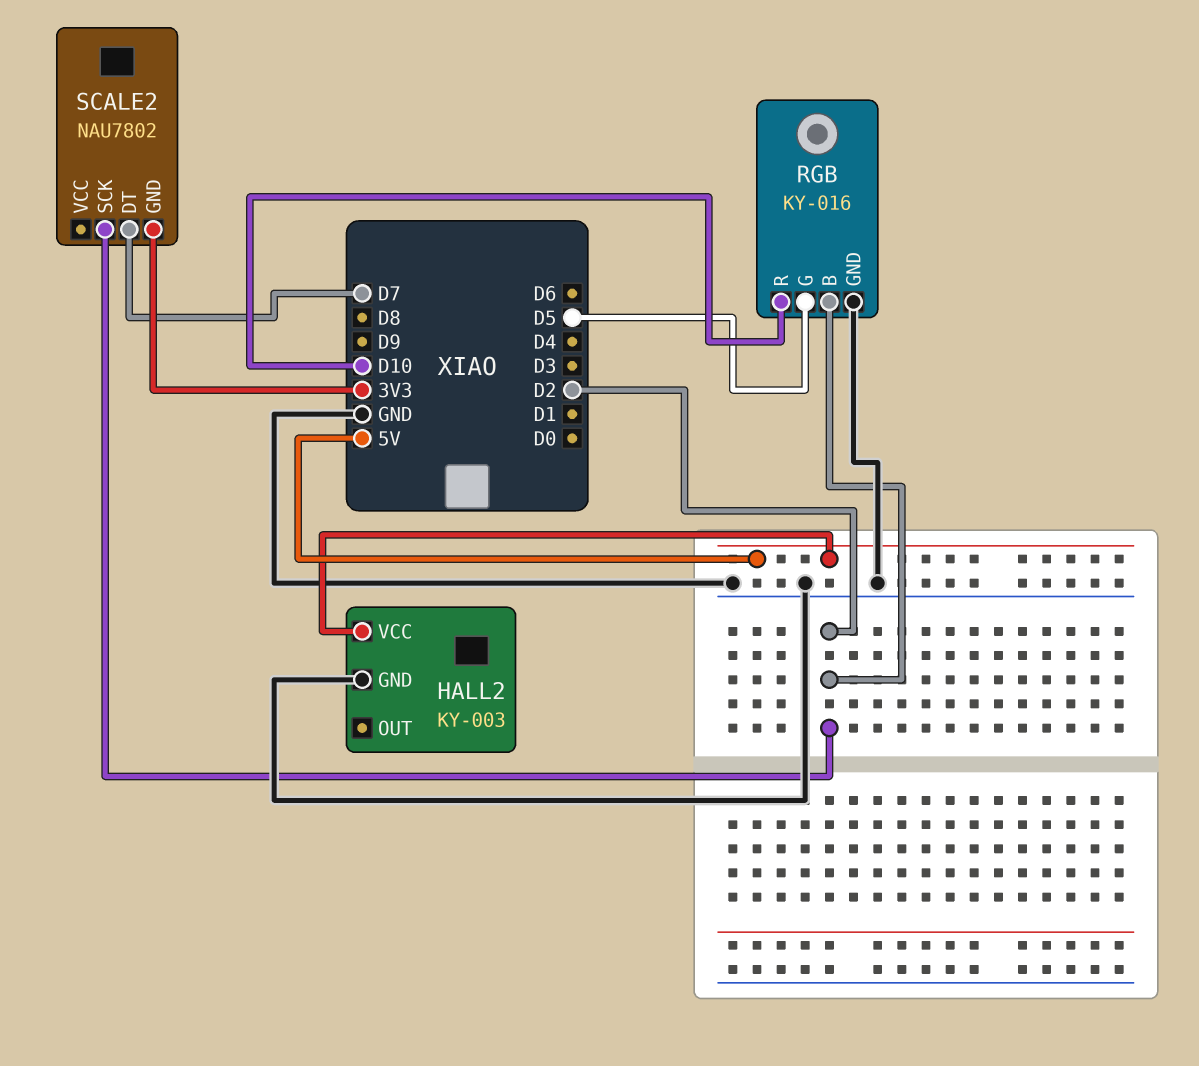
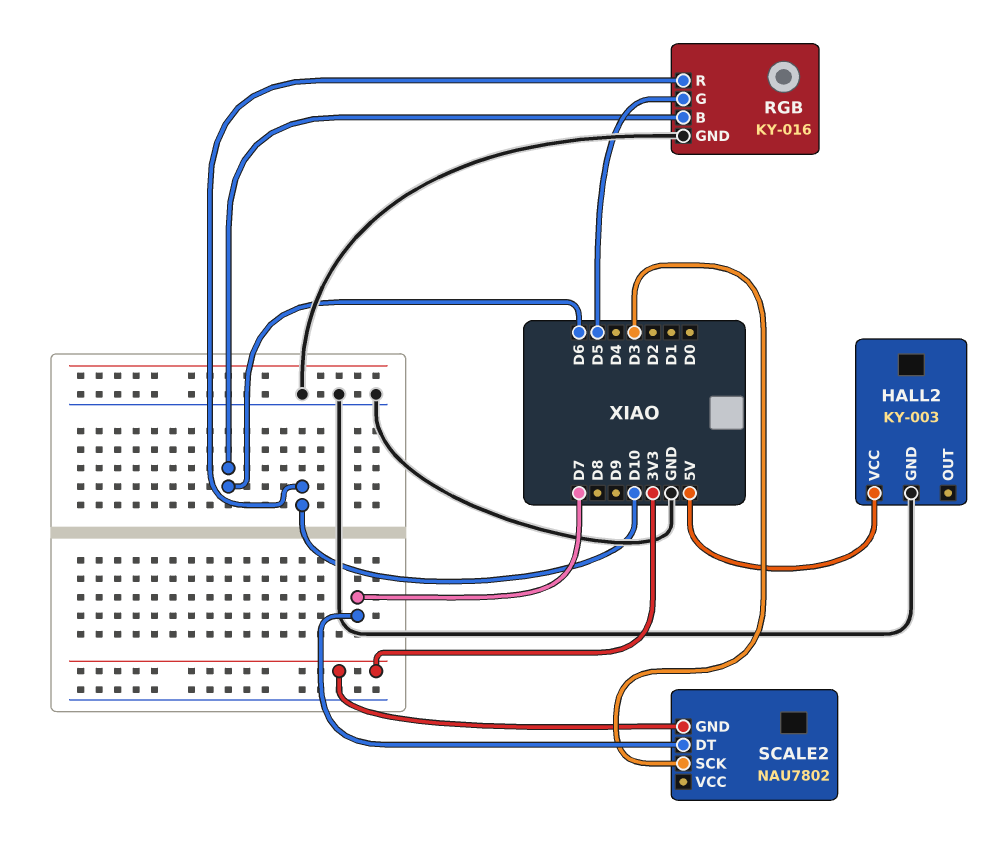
RGB pin B: D2 -> D6
SCALE2 pin SCK: D2 -> D3

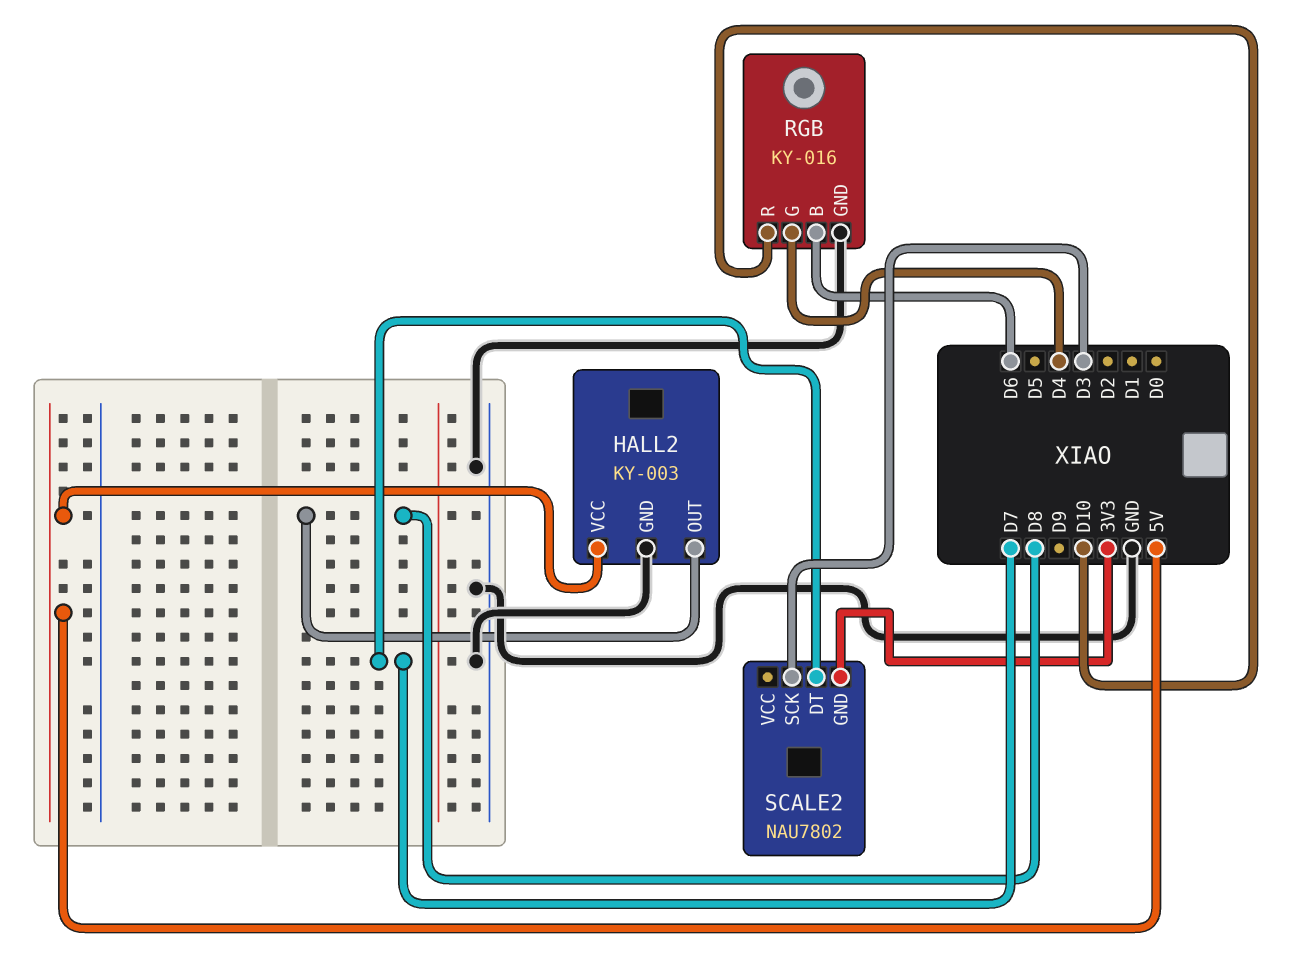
HALL2 pin OUT: none -> D8
RGB pin G: D5 -> D4

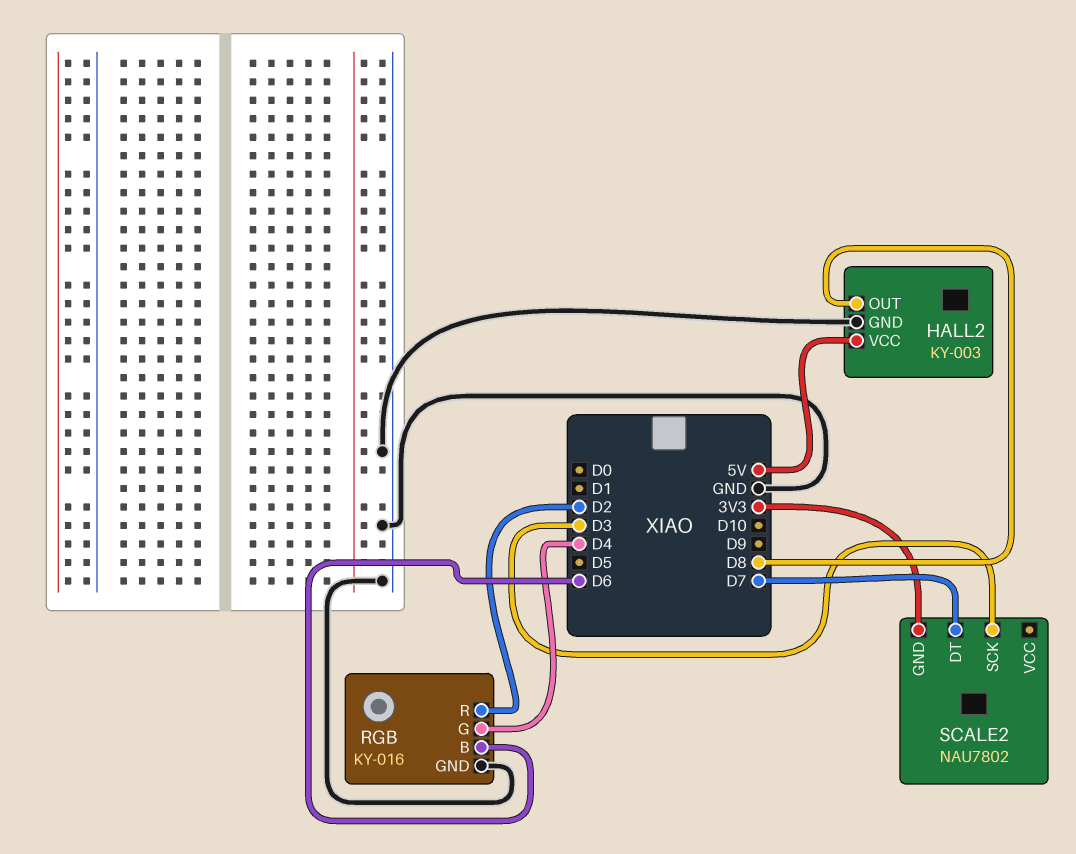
RGB pin R: D10 -> D2

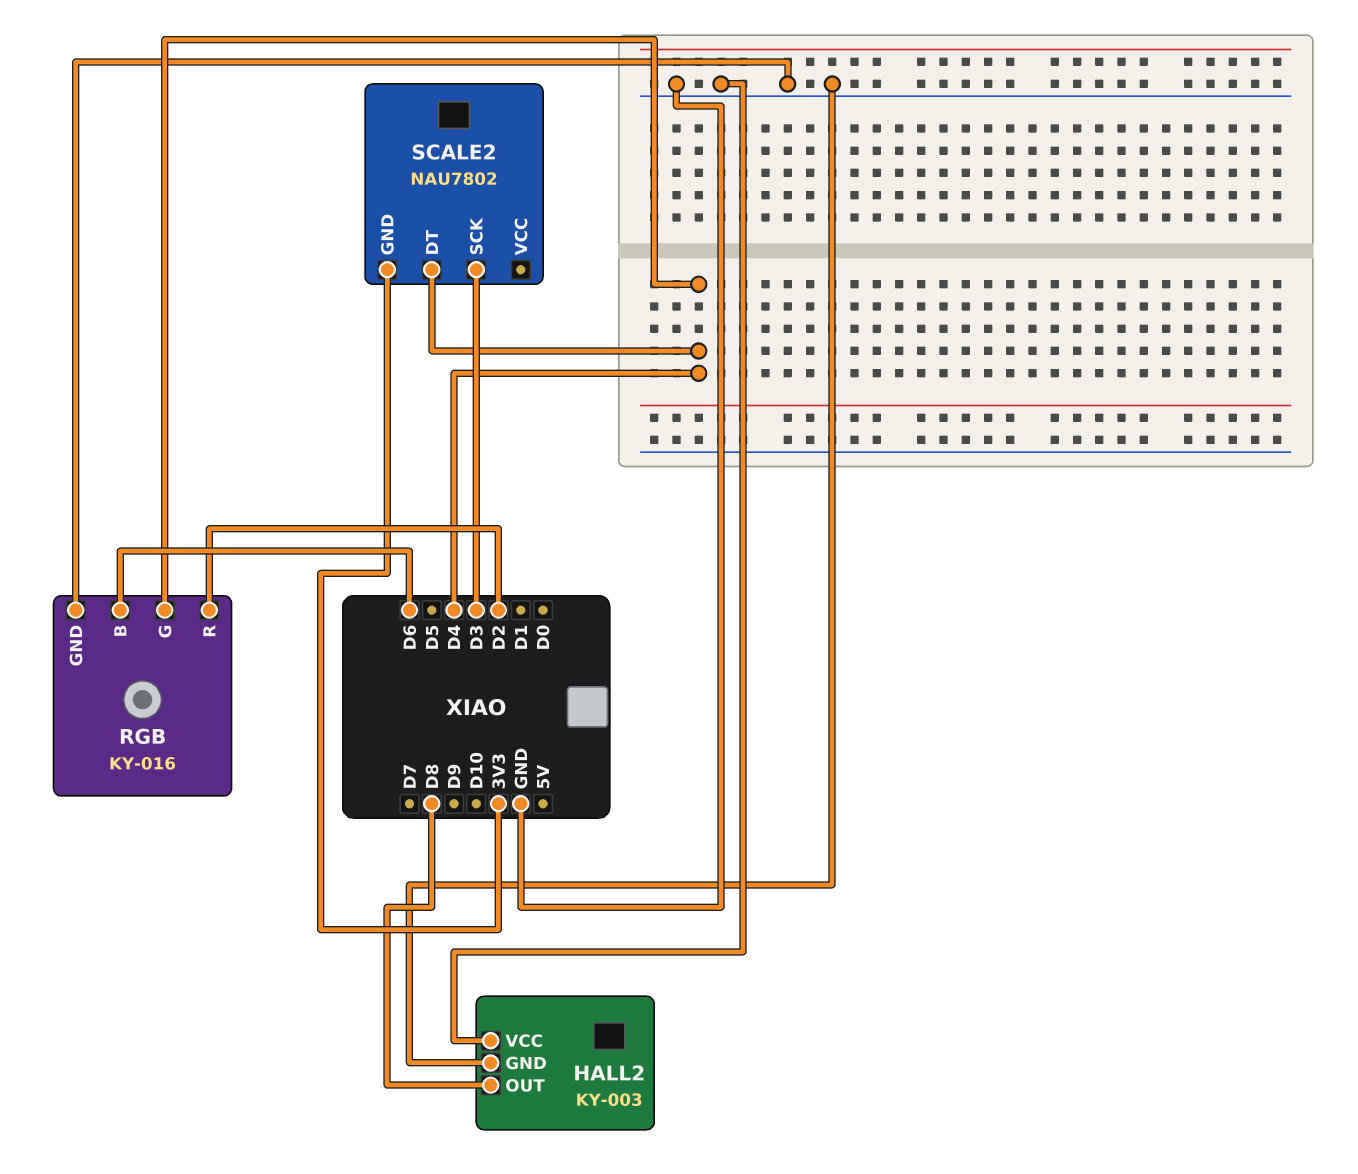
HALL2 pin VCC: 5V -> GND
SCALE2 pin DT: D7 -> D4

